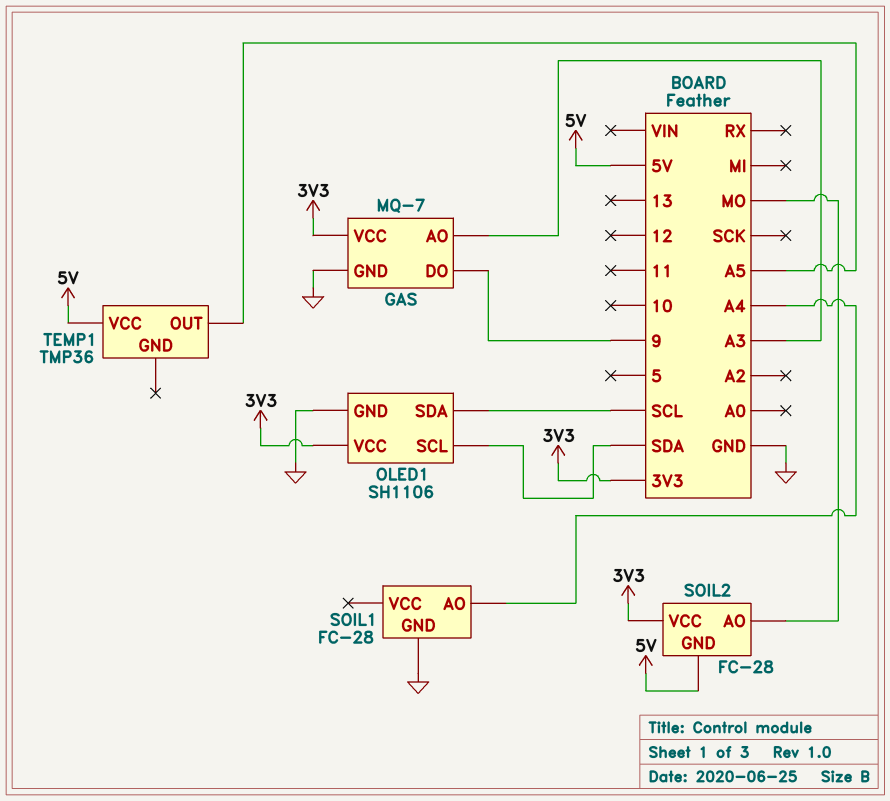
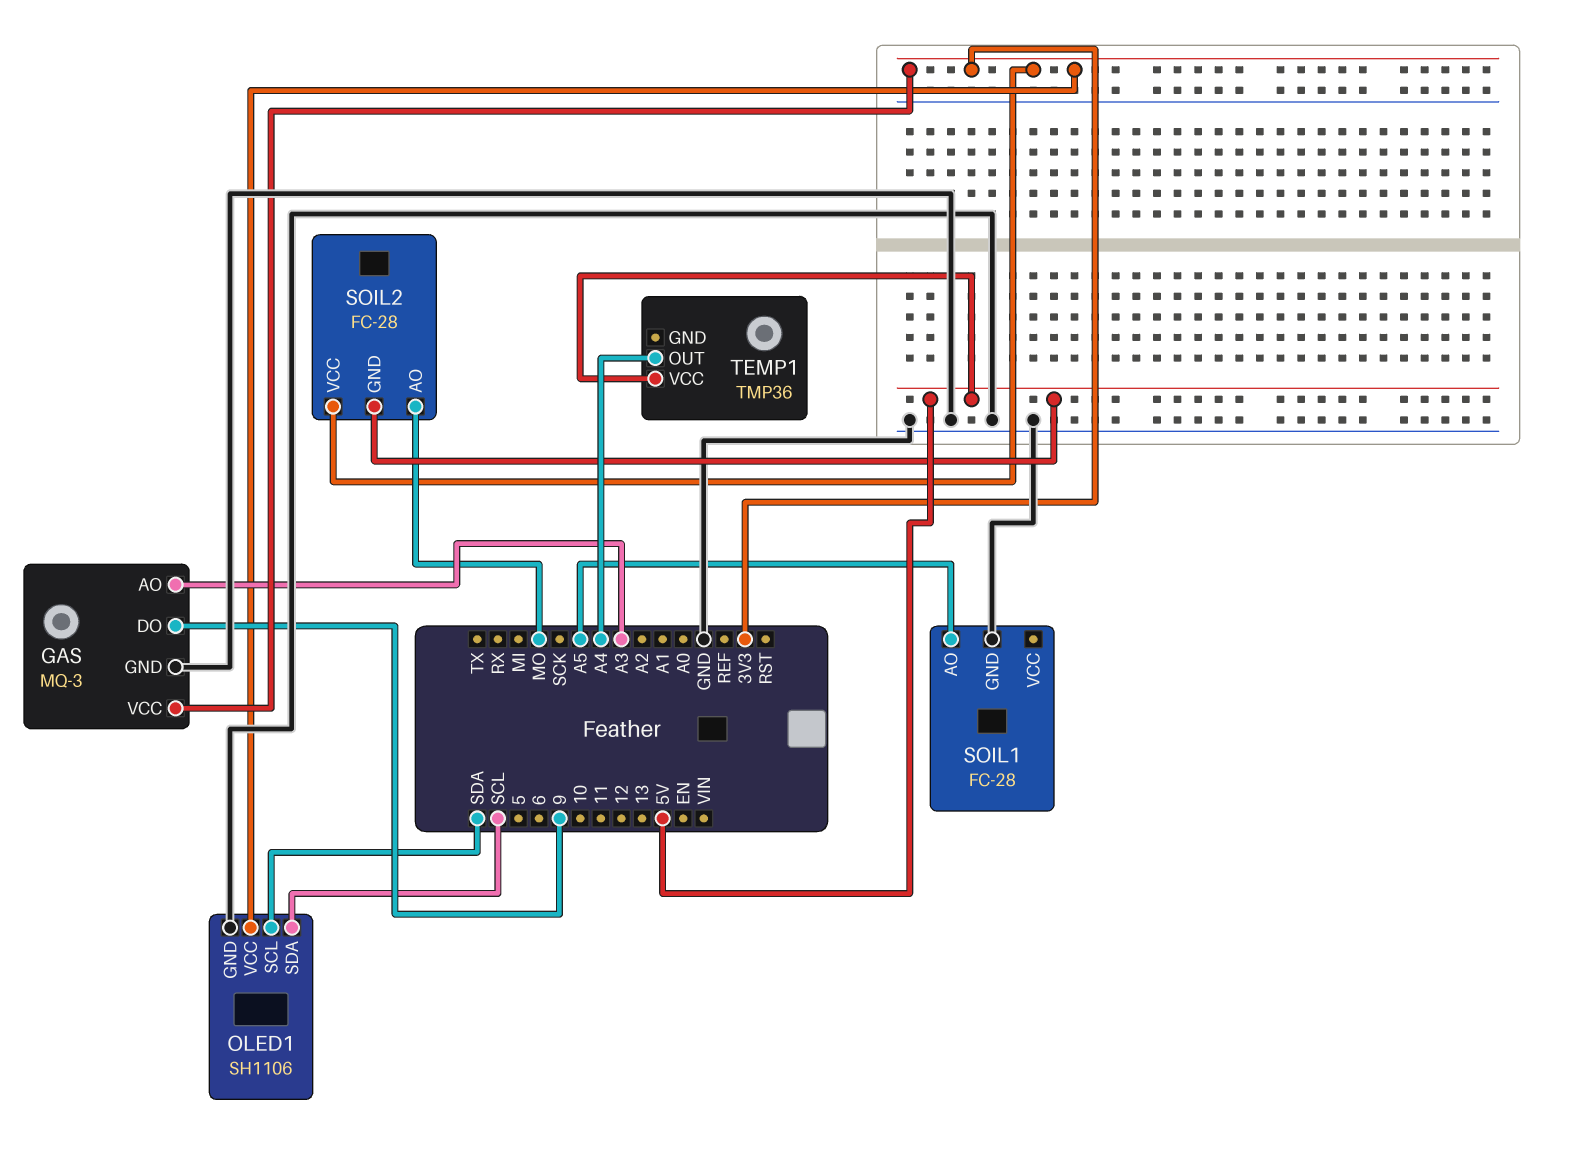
GAS: MQ-7 -> MQ-3
SOIL1 pin AO: A4 -> A5
TEMP1 pin OUT: A5 -> A4

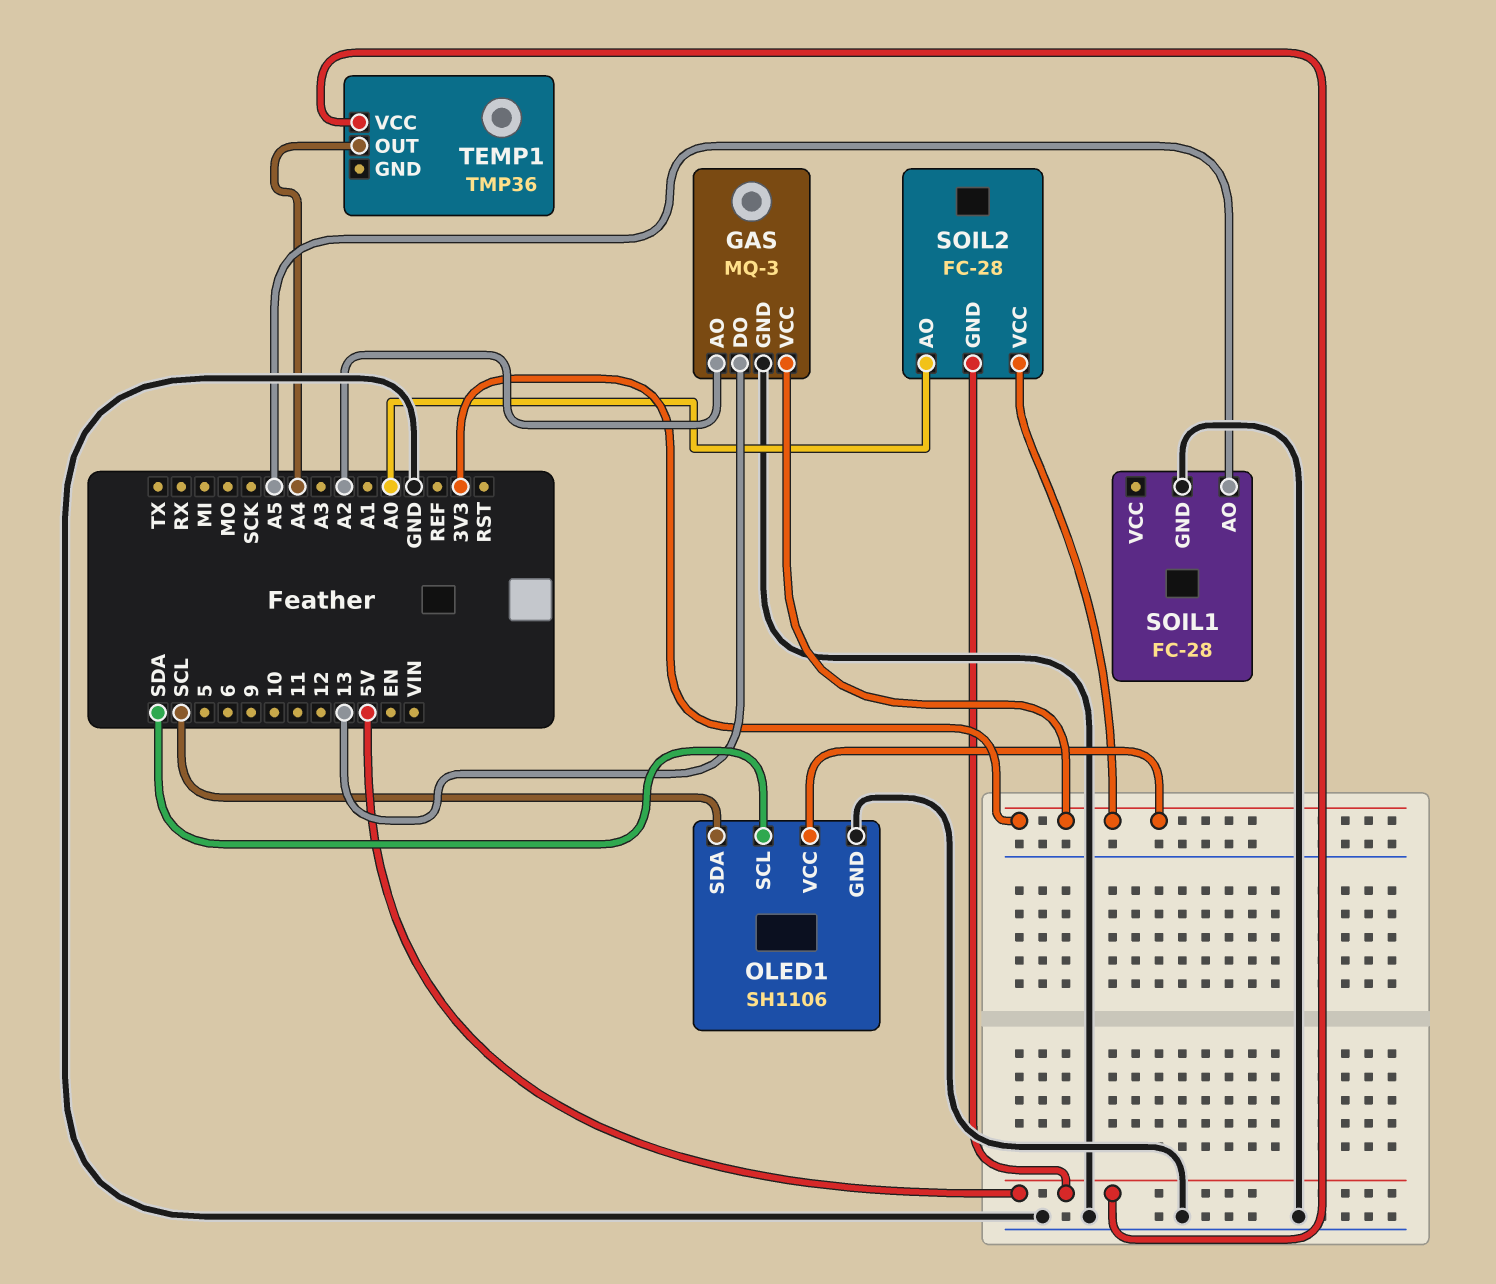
GAS pin AO: A3 -> A2
GAS pin DO: 9 -> 13
SOIL2 pin AO: MO -> A0

